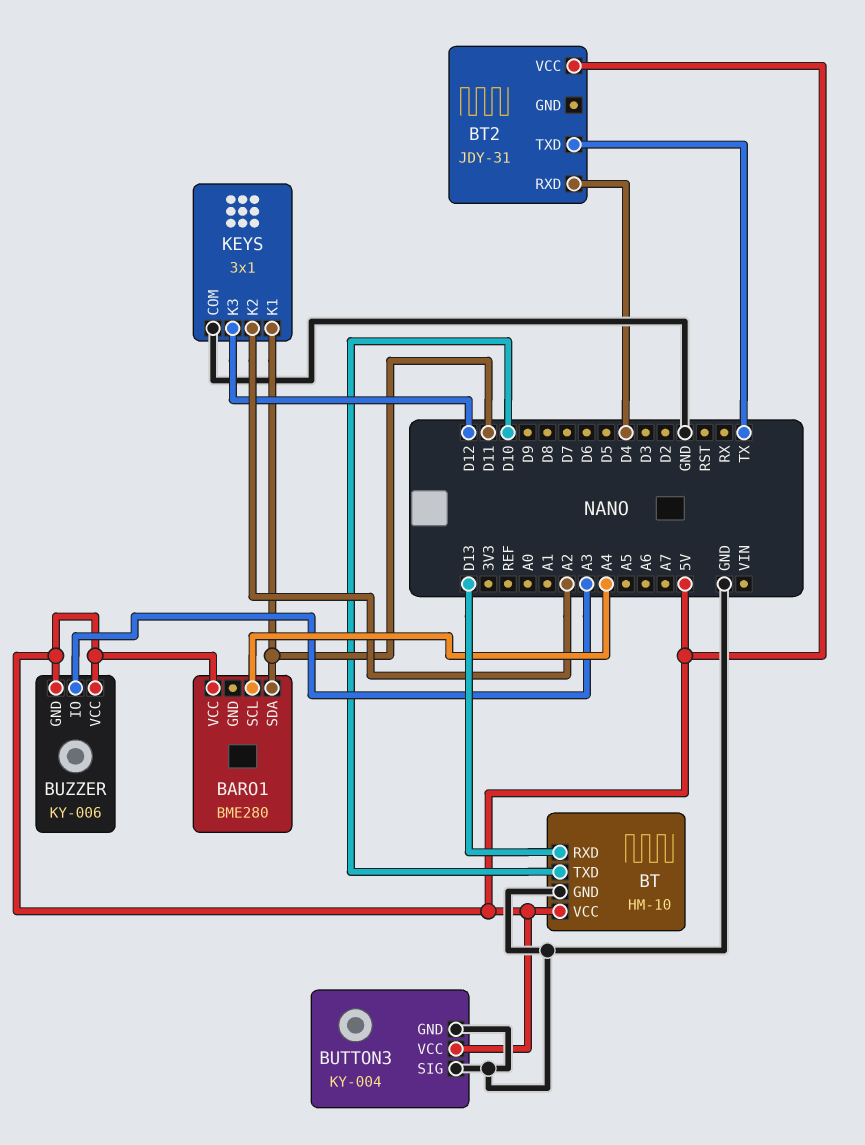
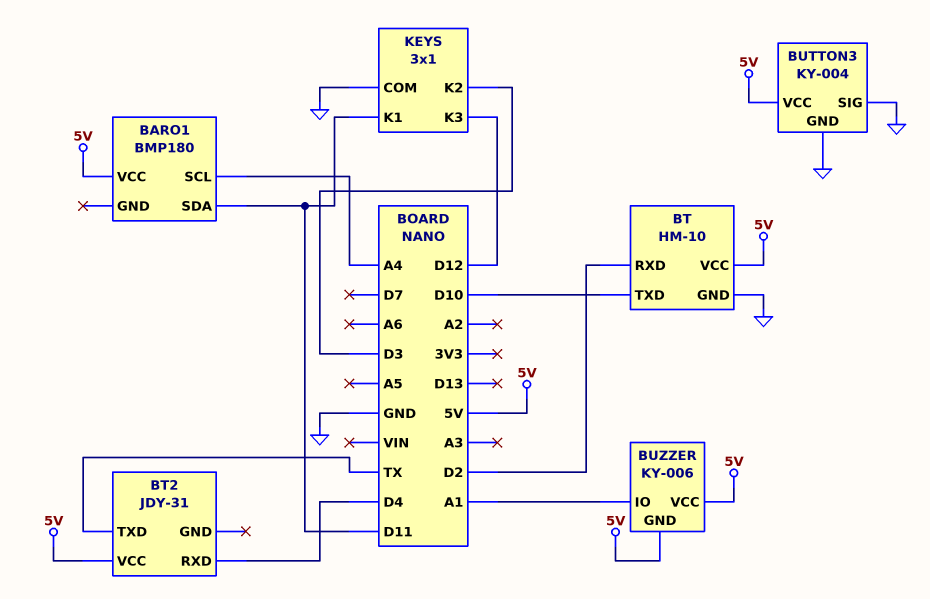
BARO1: BME280 -> BMP180
BT pin RXD: D13 -> D2
BUZZER pin IO: A3 -> A1
KEYS pin K2: A2 -> D3

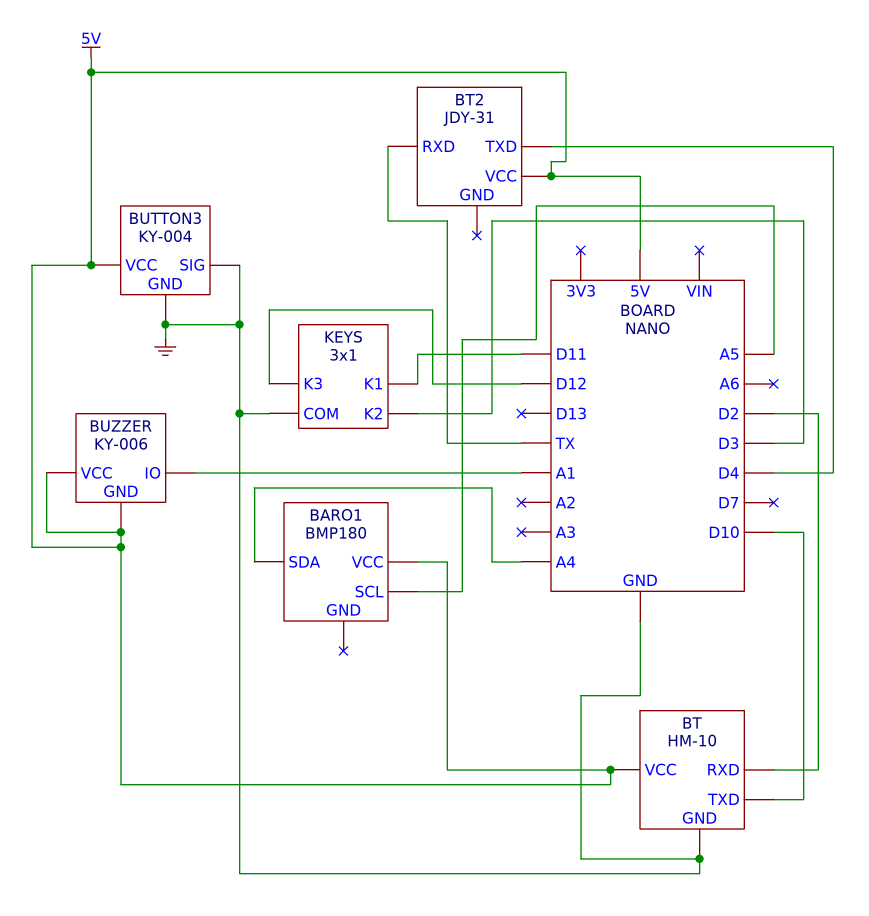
BARO1 pin SCL: A4 -> A5
BARO1 pin SDA: D11 -> A4
BT2 pin RXD: D4 -> TX
BT2 pin TXD: TX -> D4

